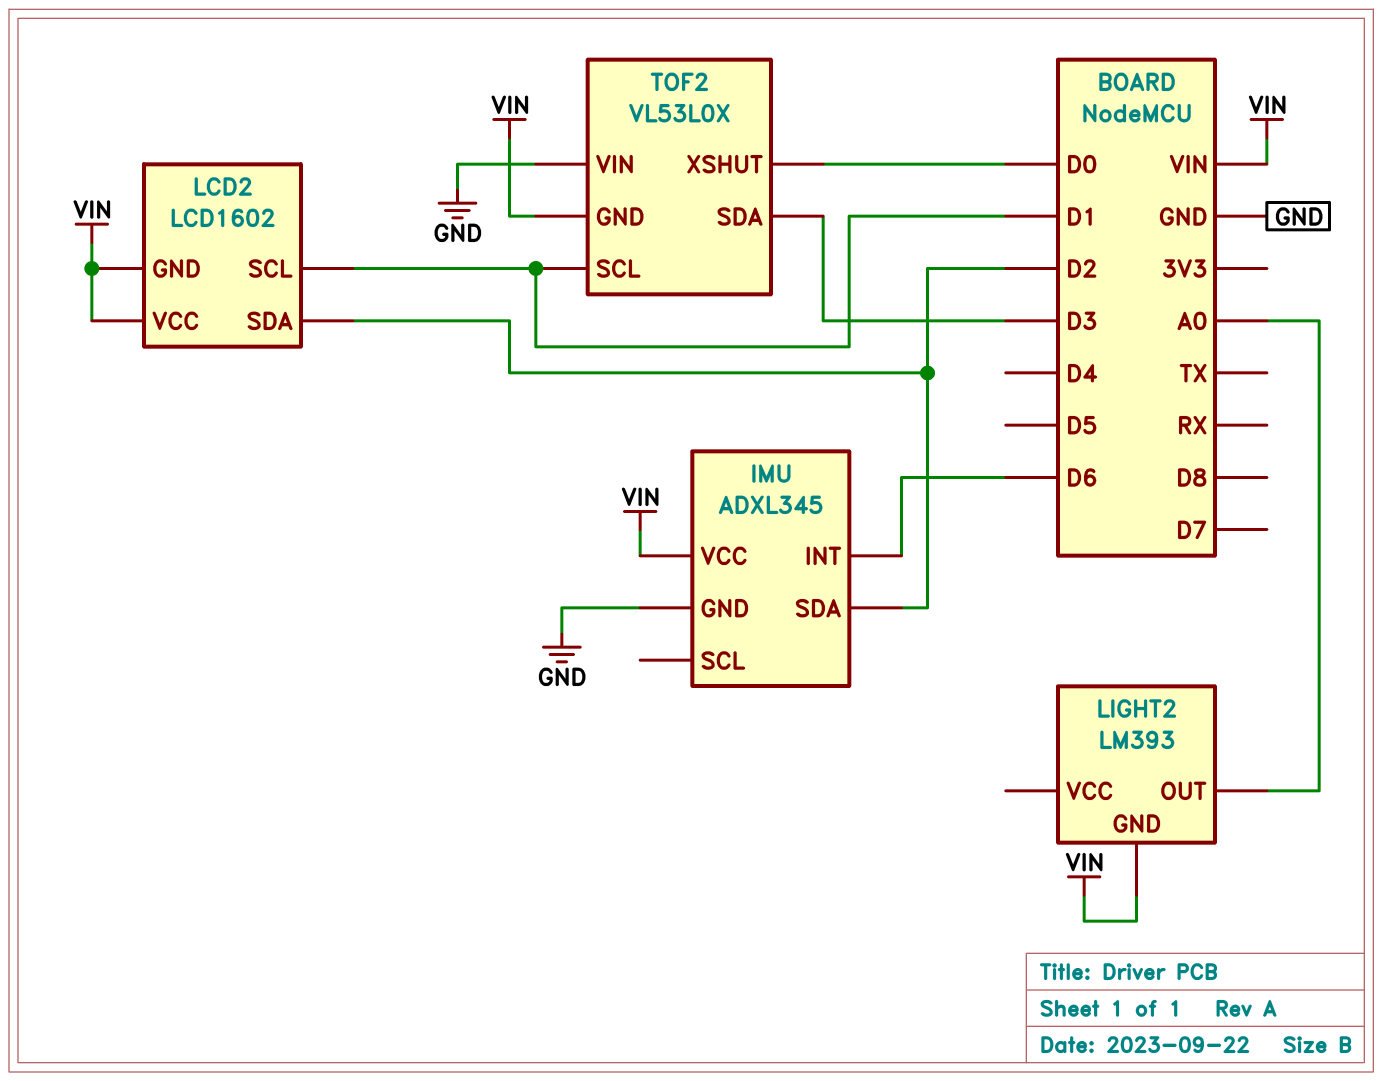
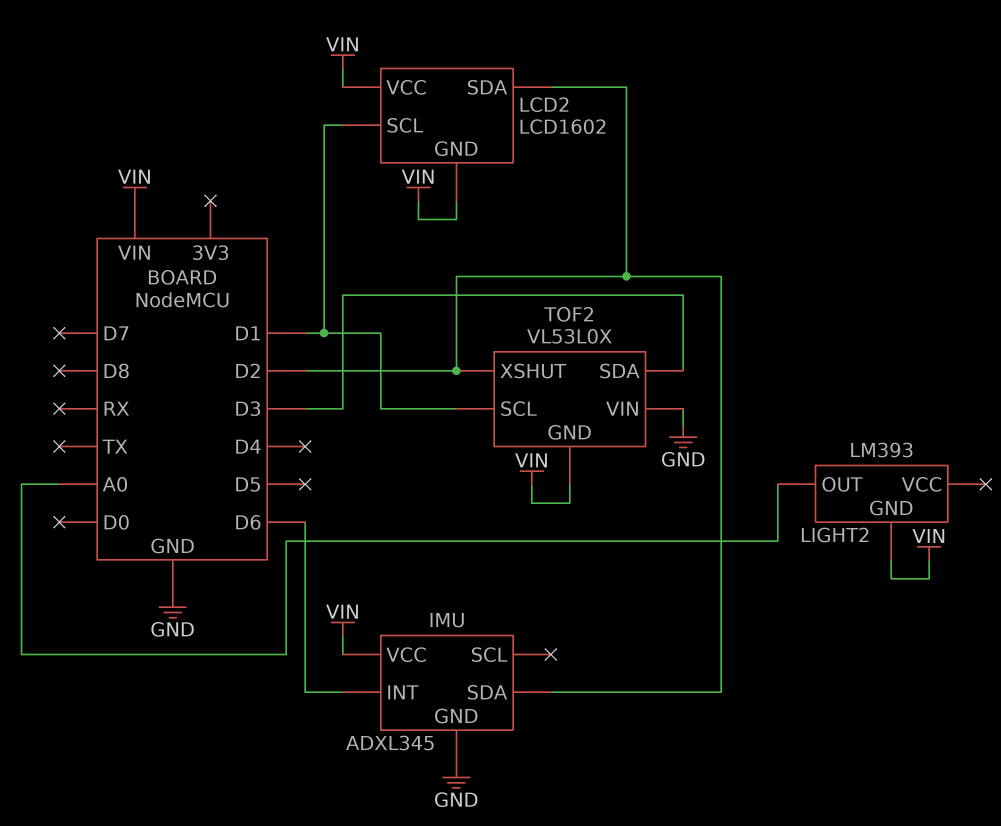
TOF2 pin XSHUT: D0 -> D2

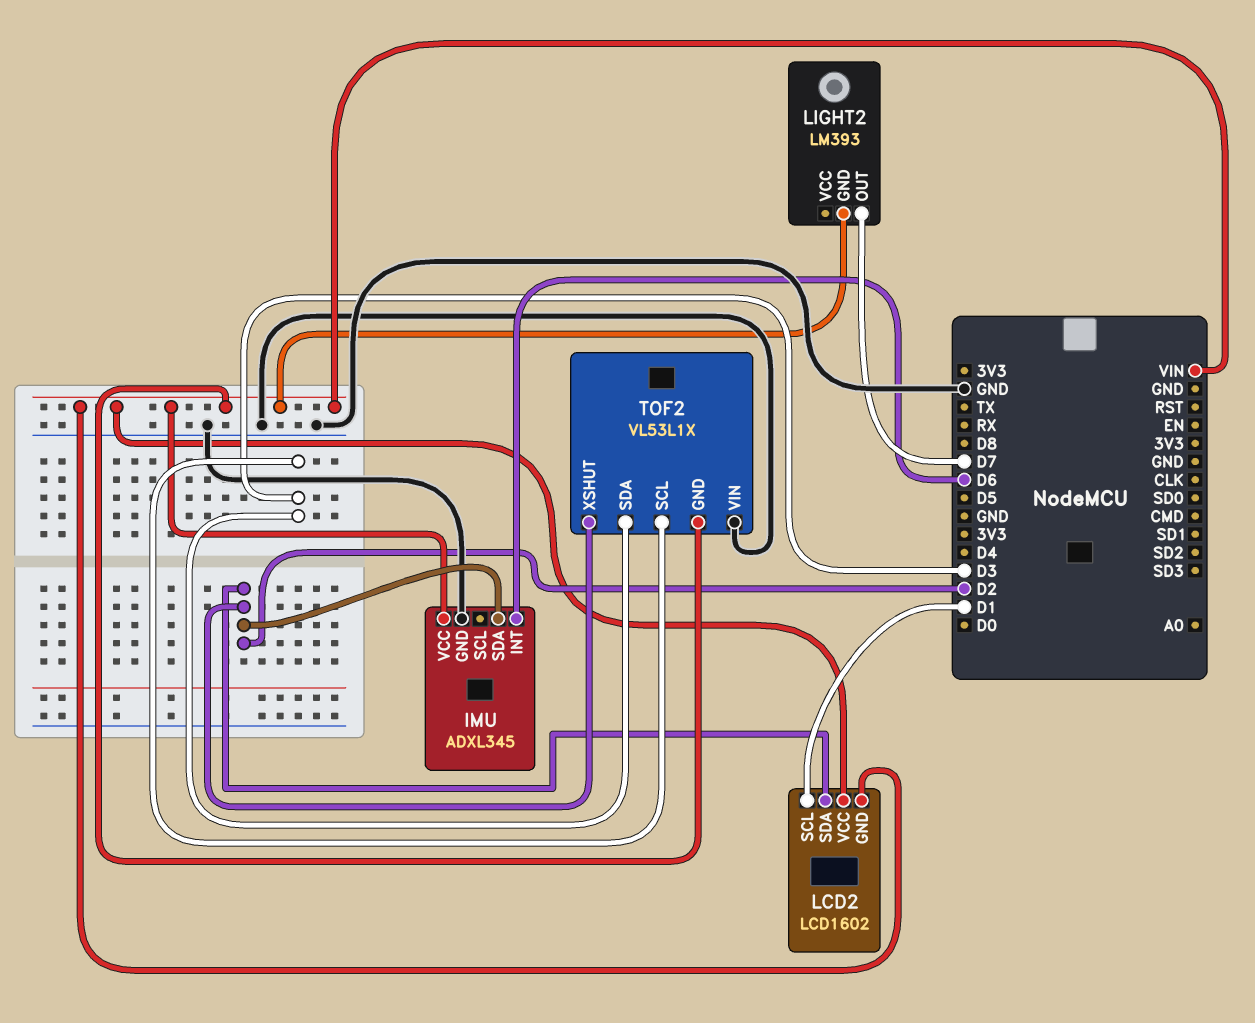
LIGHT2 pin OUT: A0 -> D7
TOF2: VL53L0X -> VL53L1X
TOF2 pin SCL: D1 -> D3

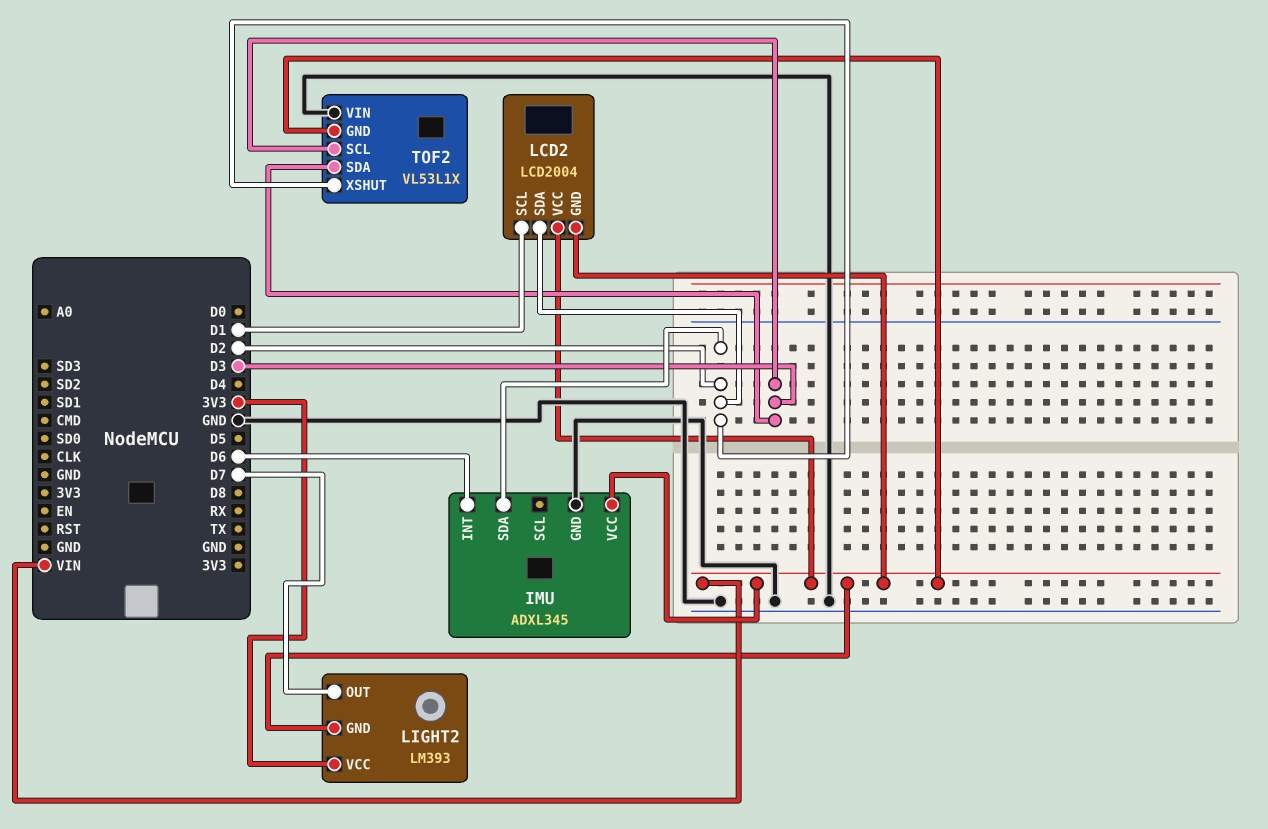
LCD2: LCD1602 -> LCD2004
LIGHT2 pin VCC: none -> 3V3

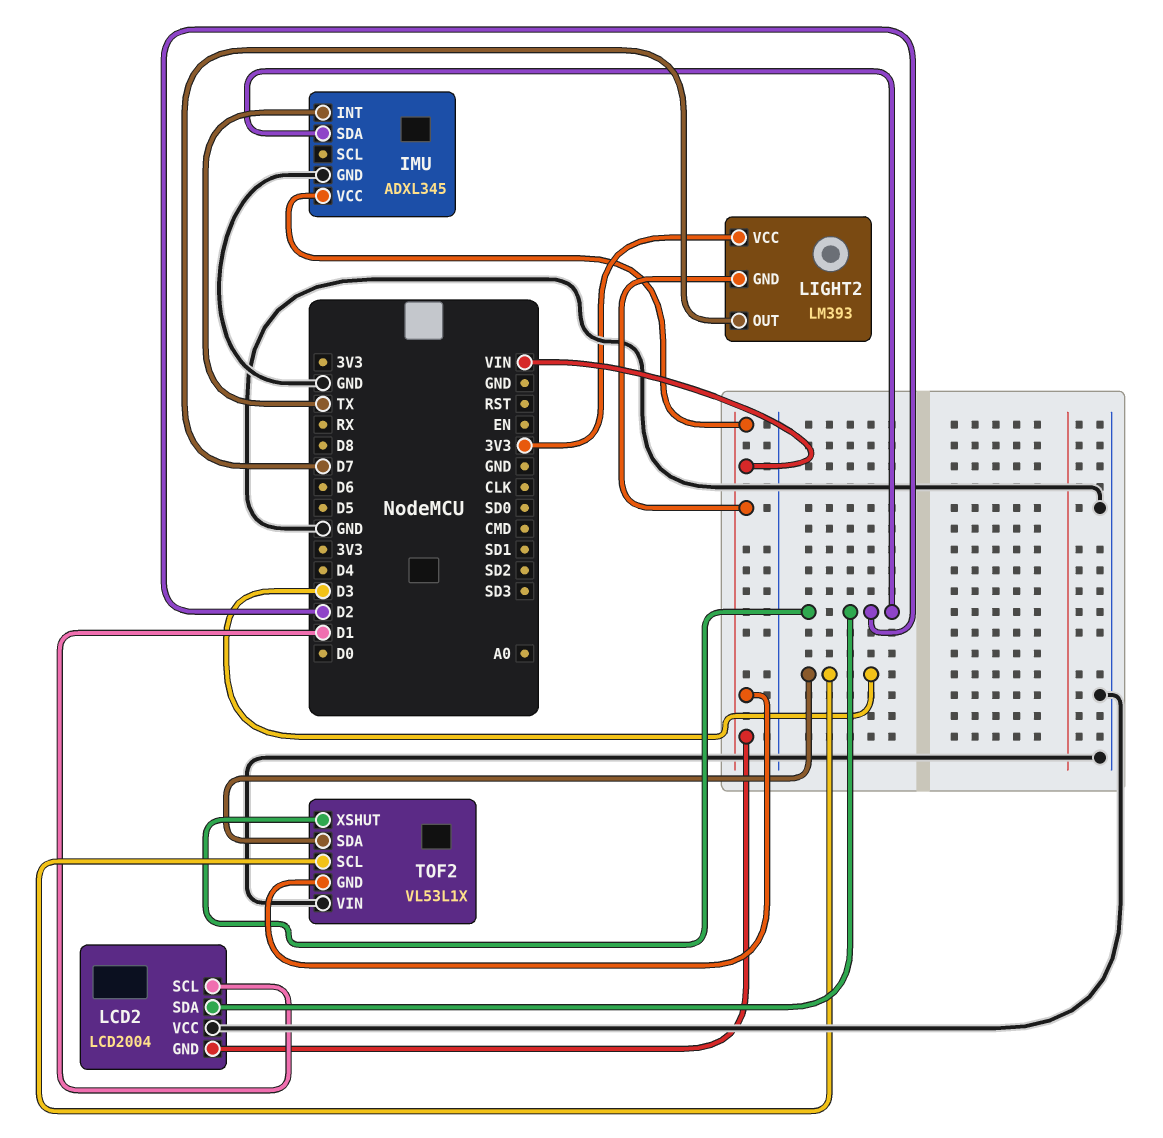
IMU pin INT: D6 -> TX
LCD2 pin VCC: VIN -> GND

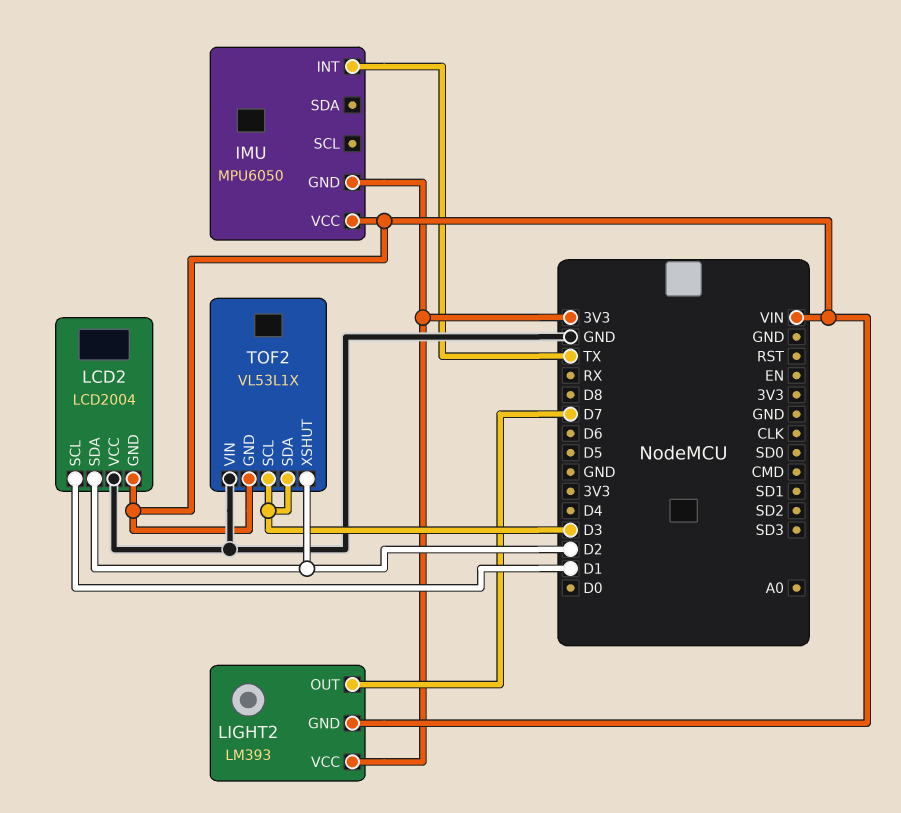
IMU: ADXL345 -> MPU6050
IMU pin GND: GND -> 3V3
IMU pin SDA: D2 -> none

